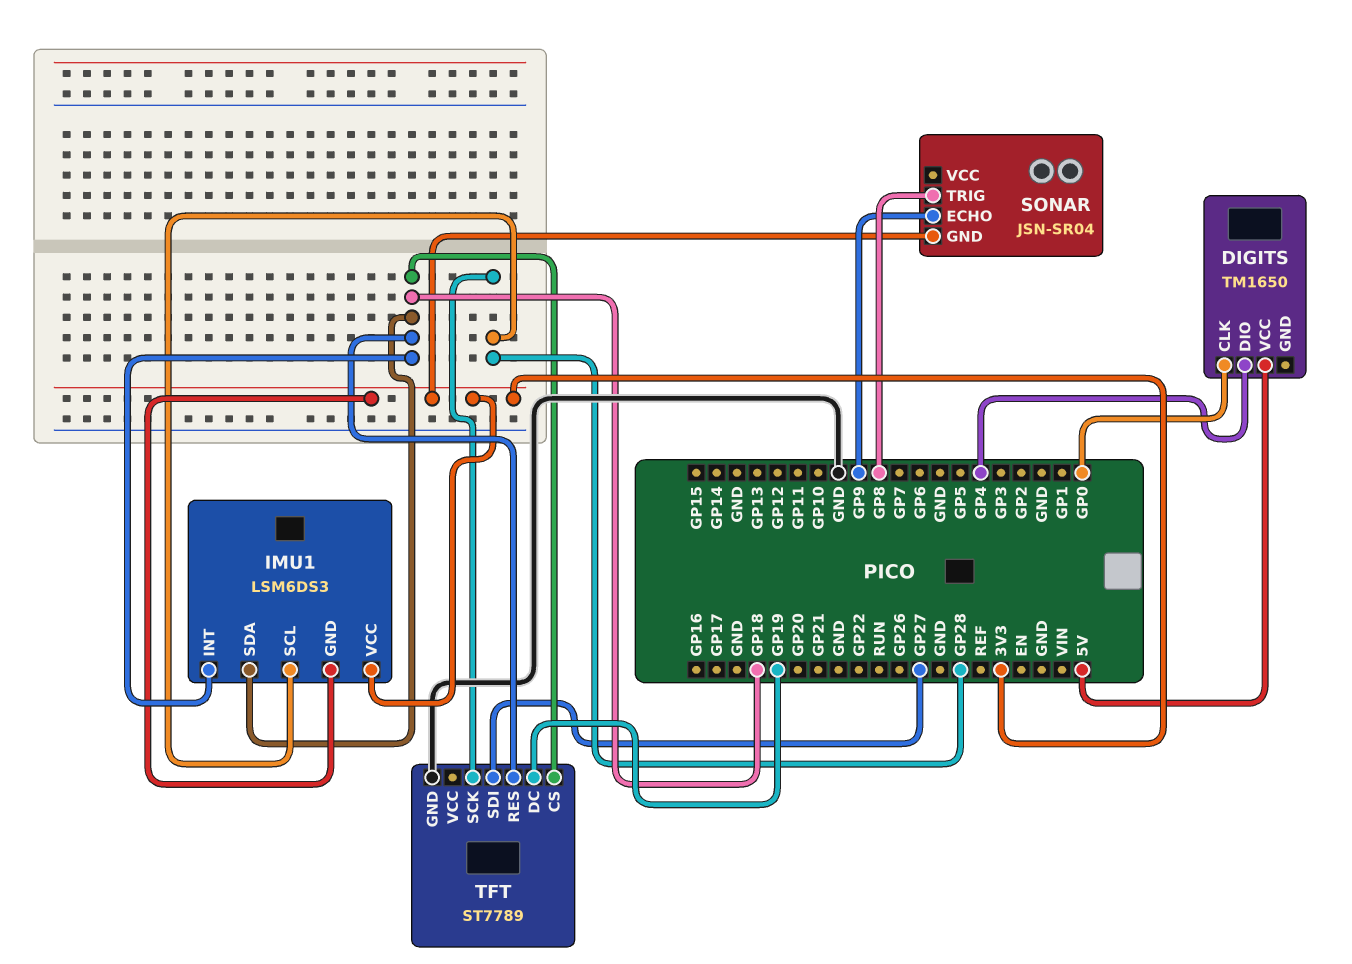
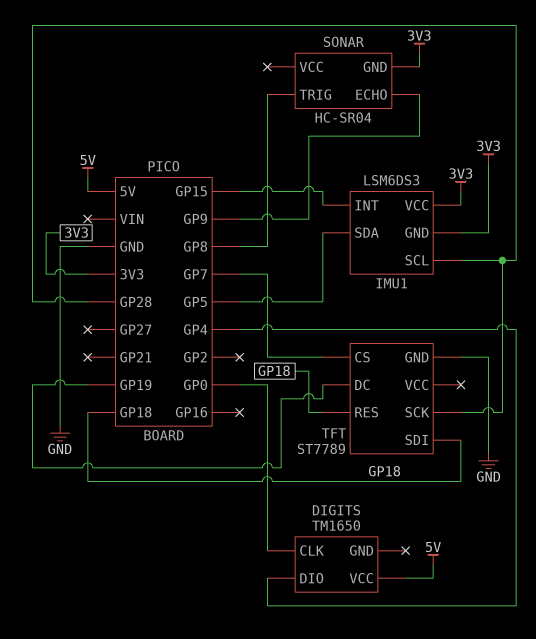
IMU1 pin INT: GP18 -> GP15
IMU1 pin SDA: GP18 -> GP5
SONAR: JSN-SR04 -> HC-SR04
TFT pin CS: GP18 -> GP7
TFT pin SDI: GP27 -> GP18

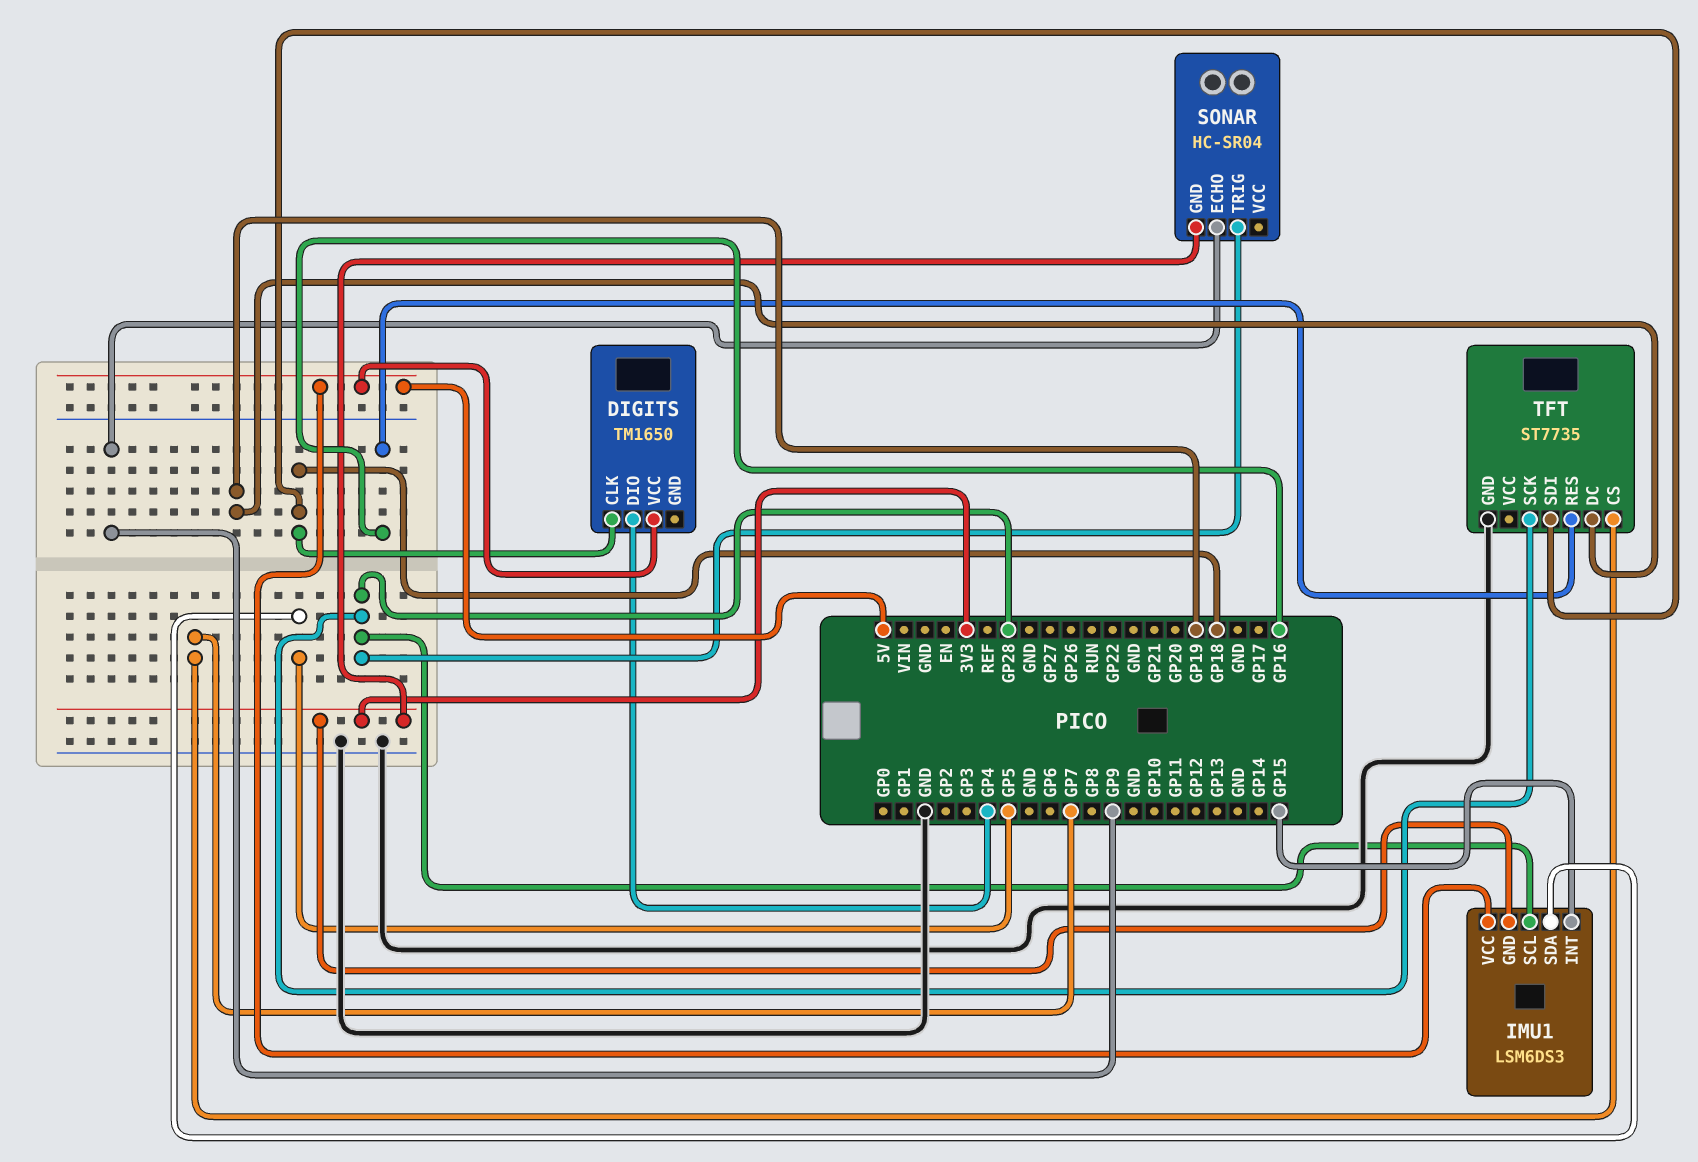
DIGITS pin CLK: GP0 -> GP18
IMU1 pin VCC: 3V3 -> 5V
SONAR pin TRIG: GP8 -> GP28
TFT: ST7789 -> ST7735
TFT pin RES: GP18 -> GP16

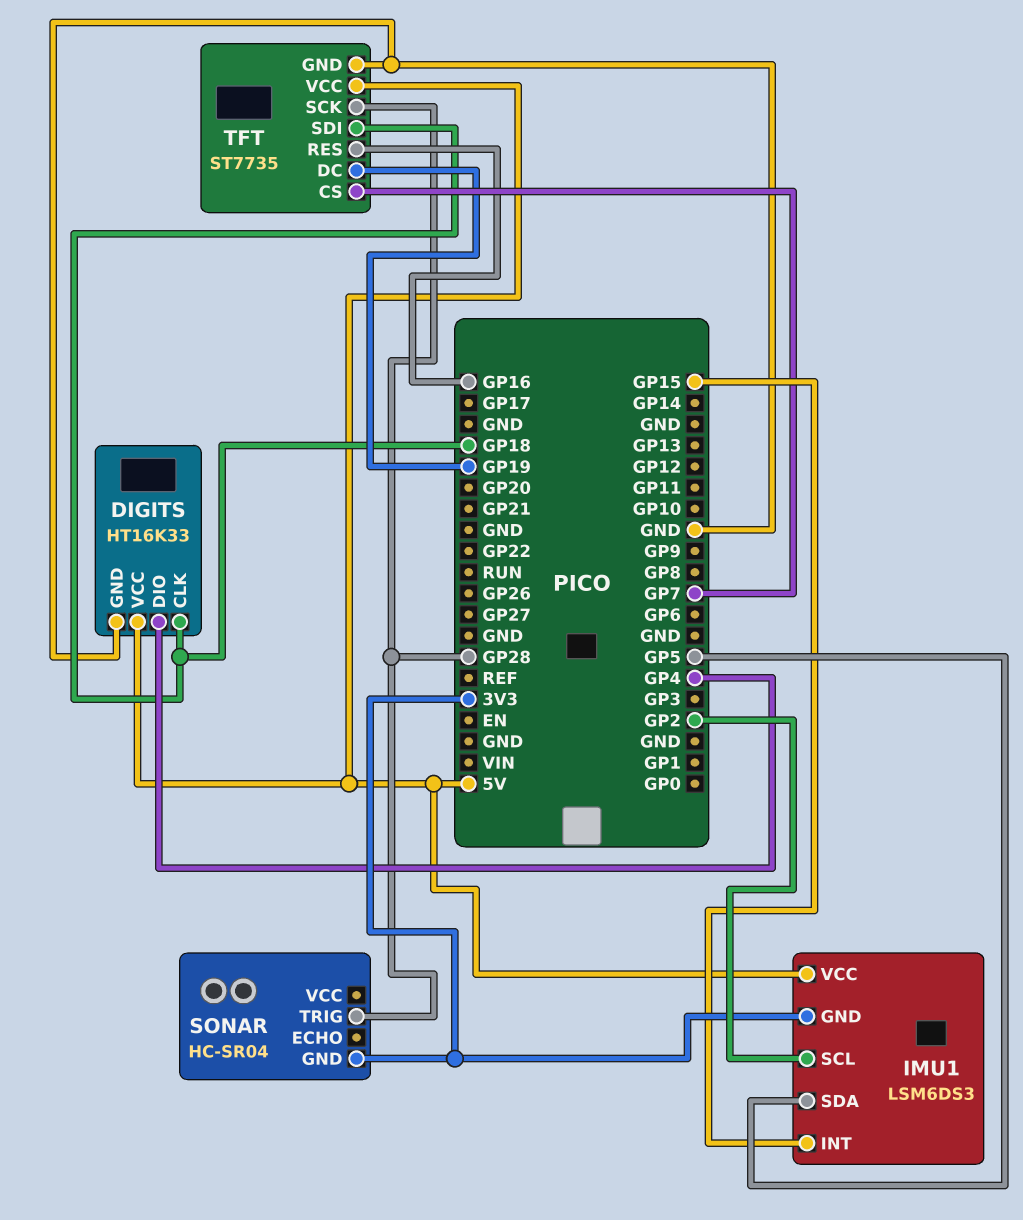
DIGITS: TM1650 -> HT16K33
DIGITS pin GND: none -> GND
IMU1 pin SCL: GP28 -> GP2
SONAR pin ECHO: GP9 -> none
TFT pin VCC: none -> 5V

